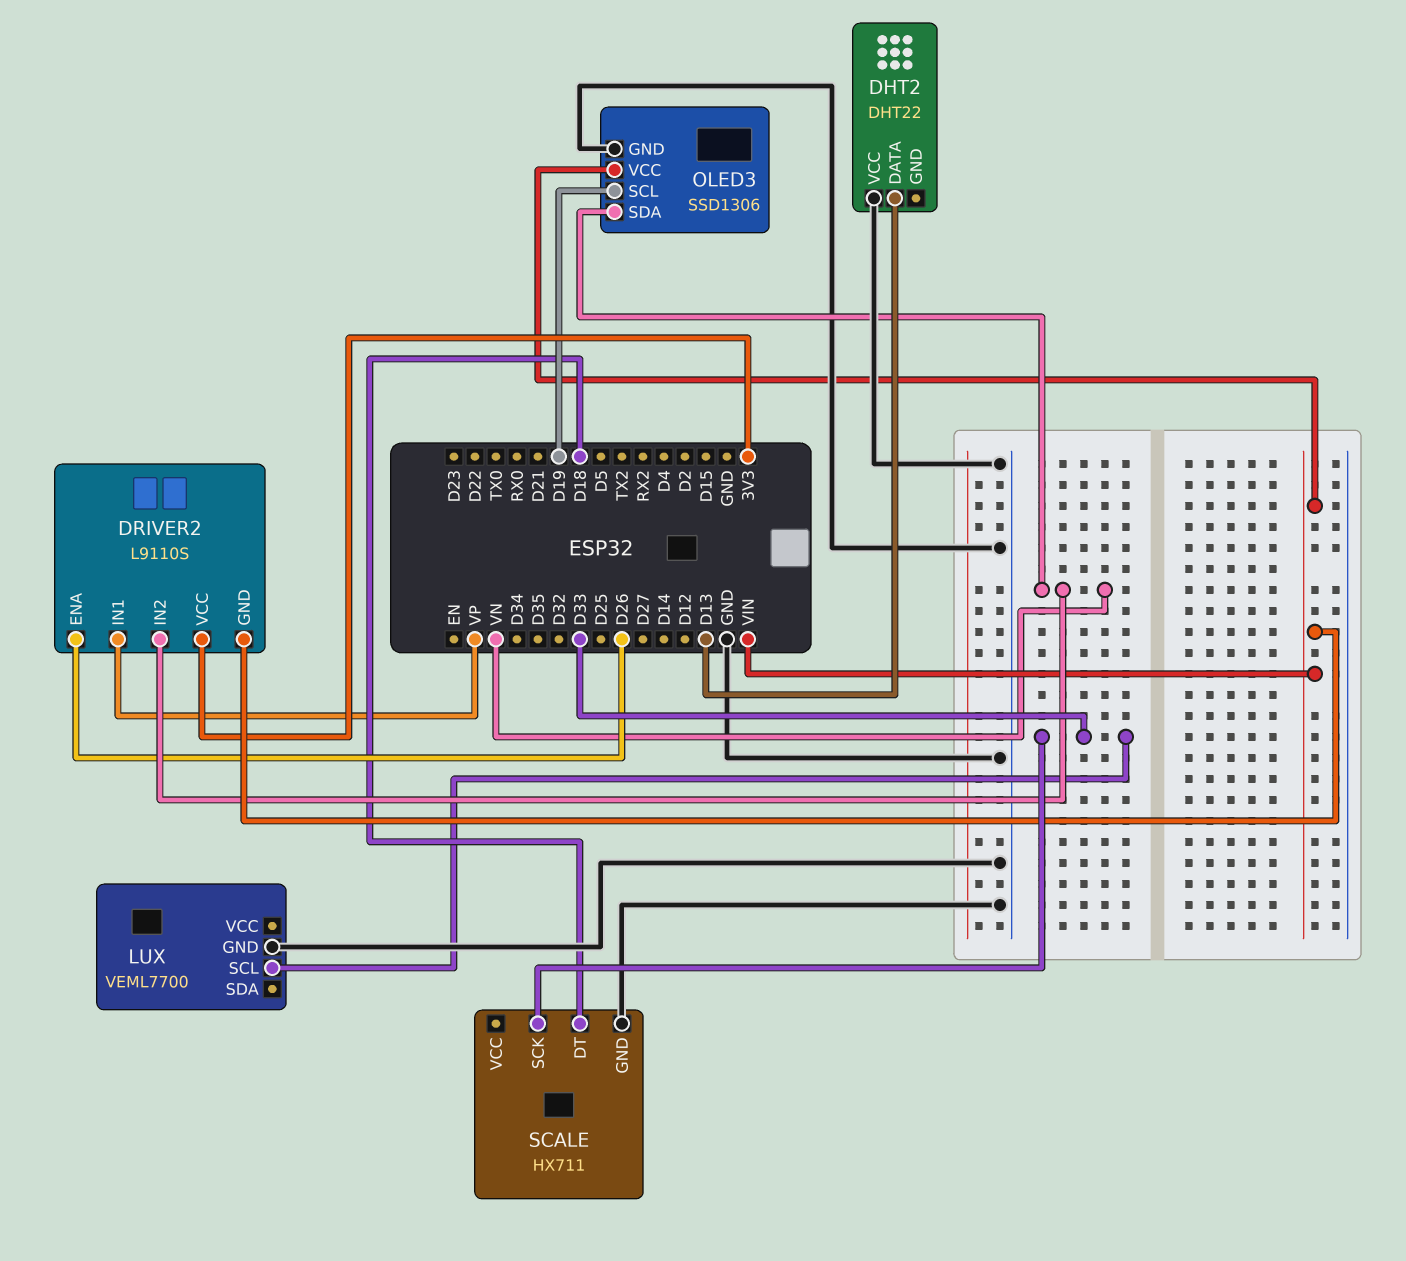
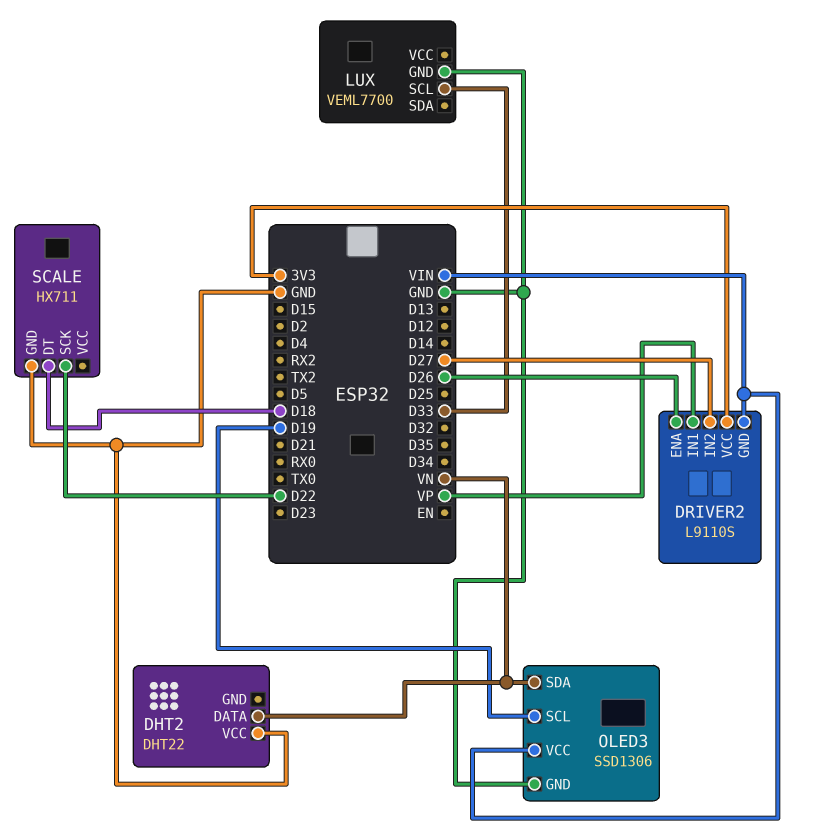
DHT2 pin DATA: D13 -> VN
DRIVER2 pin IN2: VN -> D27
SCALE pin SCK: D33 -> D22

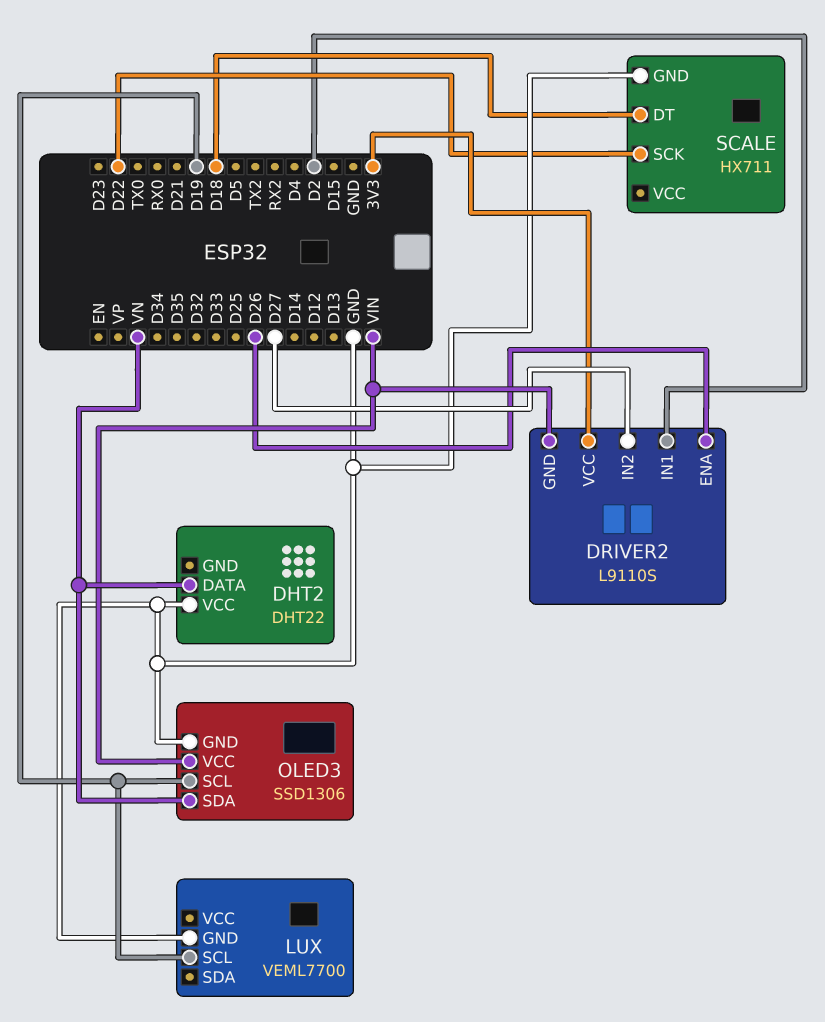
DRIVER2 pin IN1: VP -> D2
LUX pin SCL: D33 -> D19

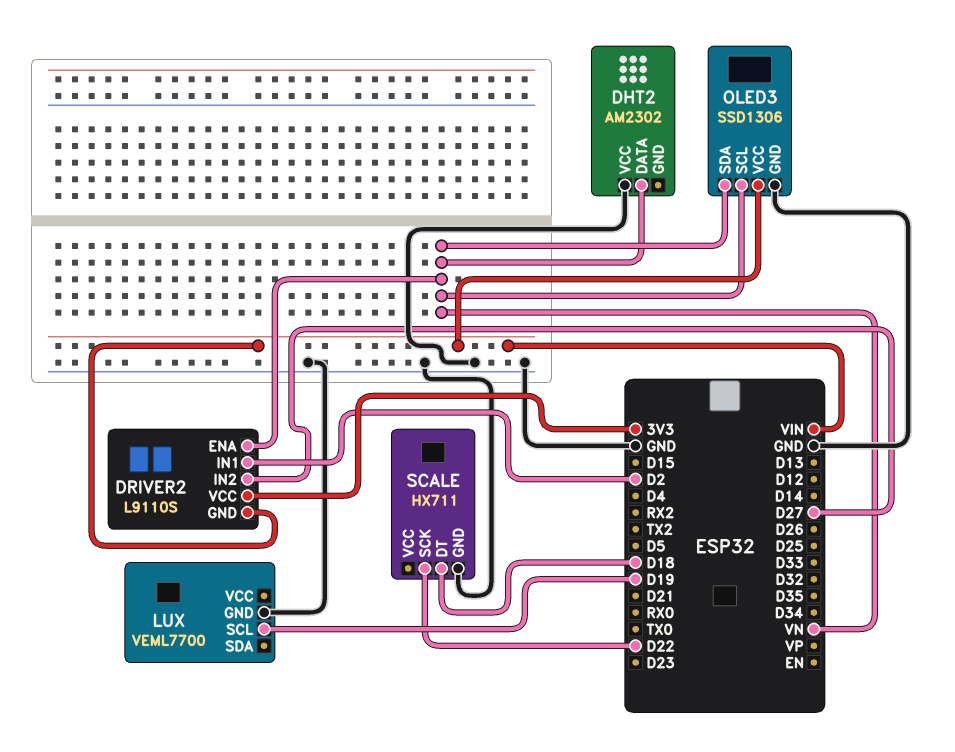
DHT2: DHT22 -> AM2302
DRIVER2 pin ENA: D26 -> VN
OLED3 pin SCL: D19 -> VN

